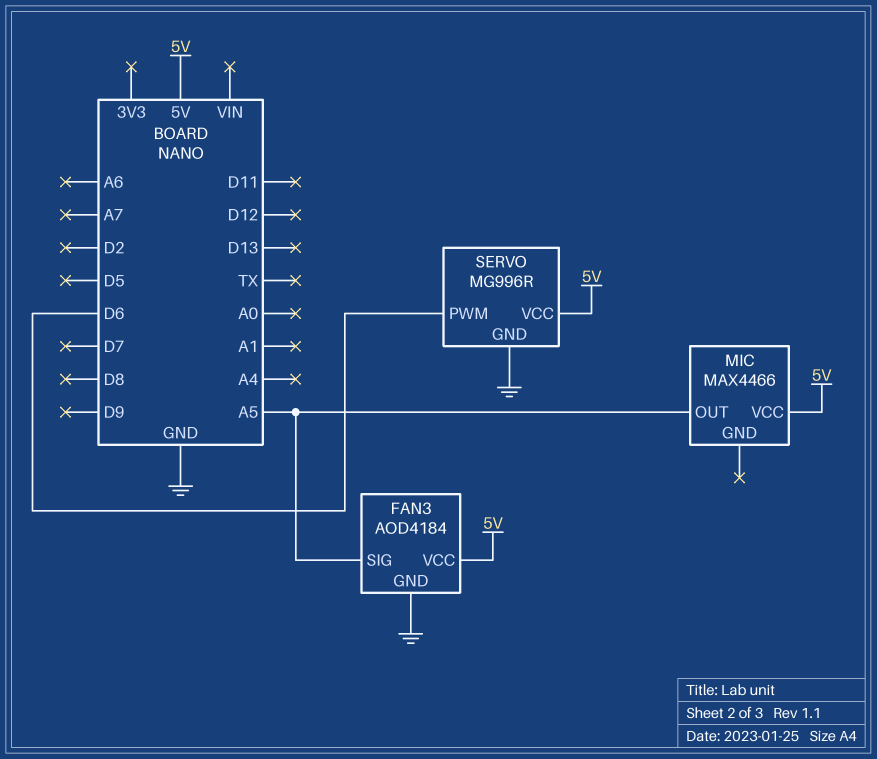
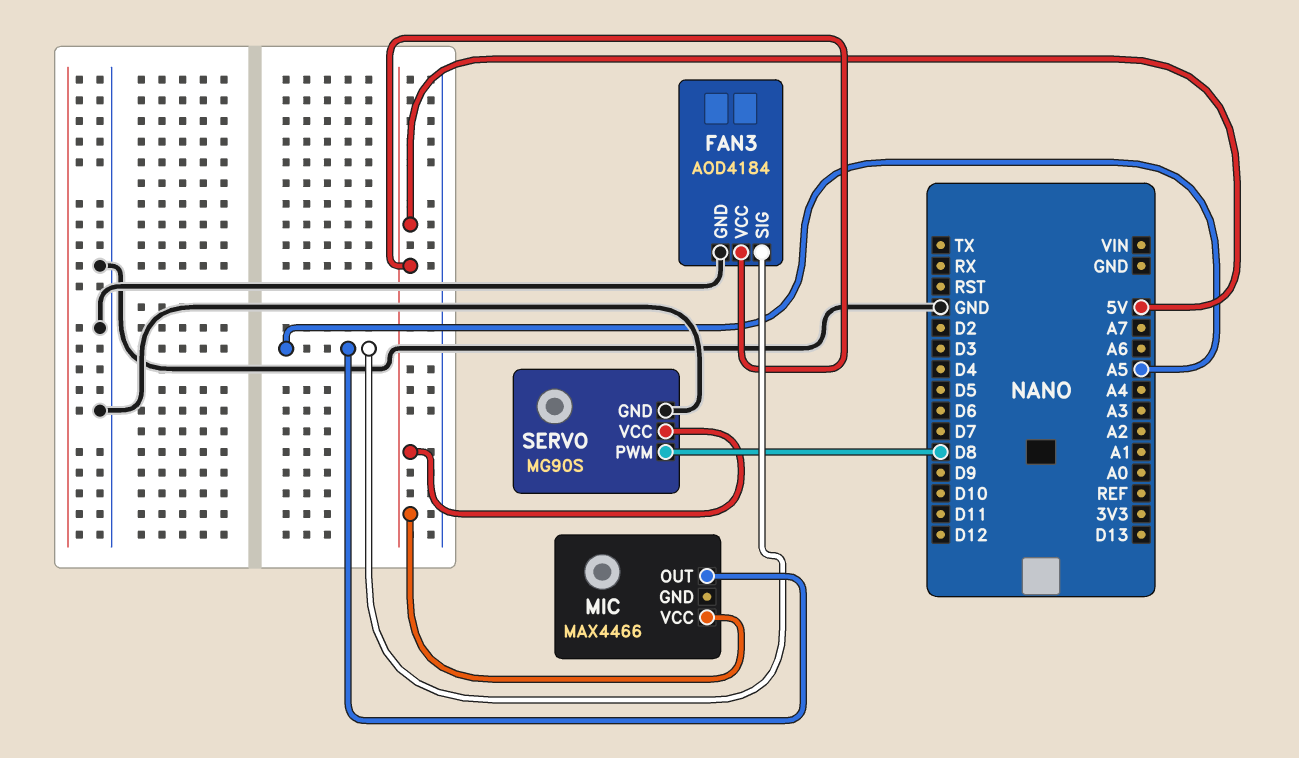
SERVO: MG996R -> MG90S
SERVO pin PWM: D6 -> D8

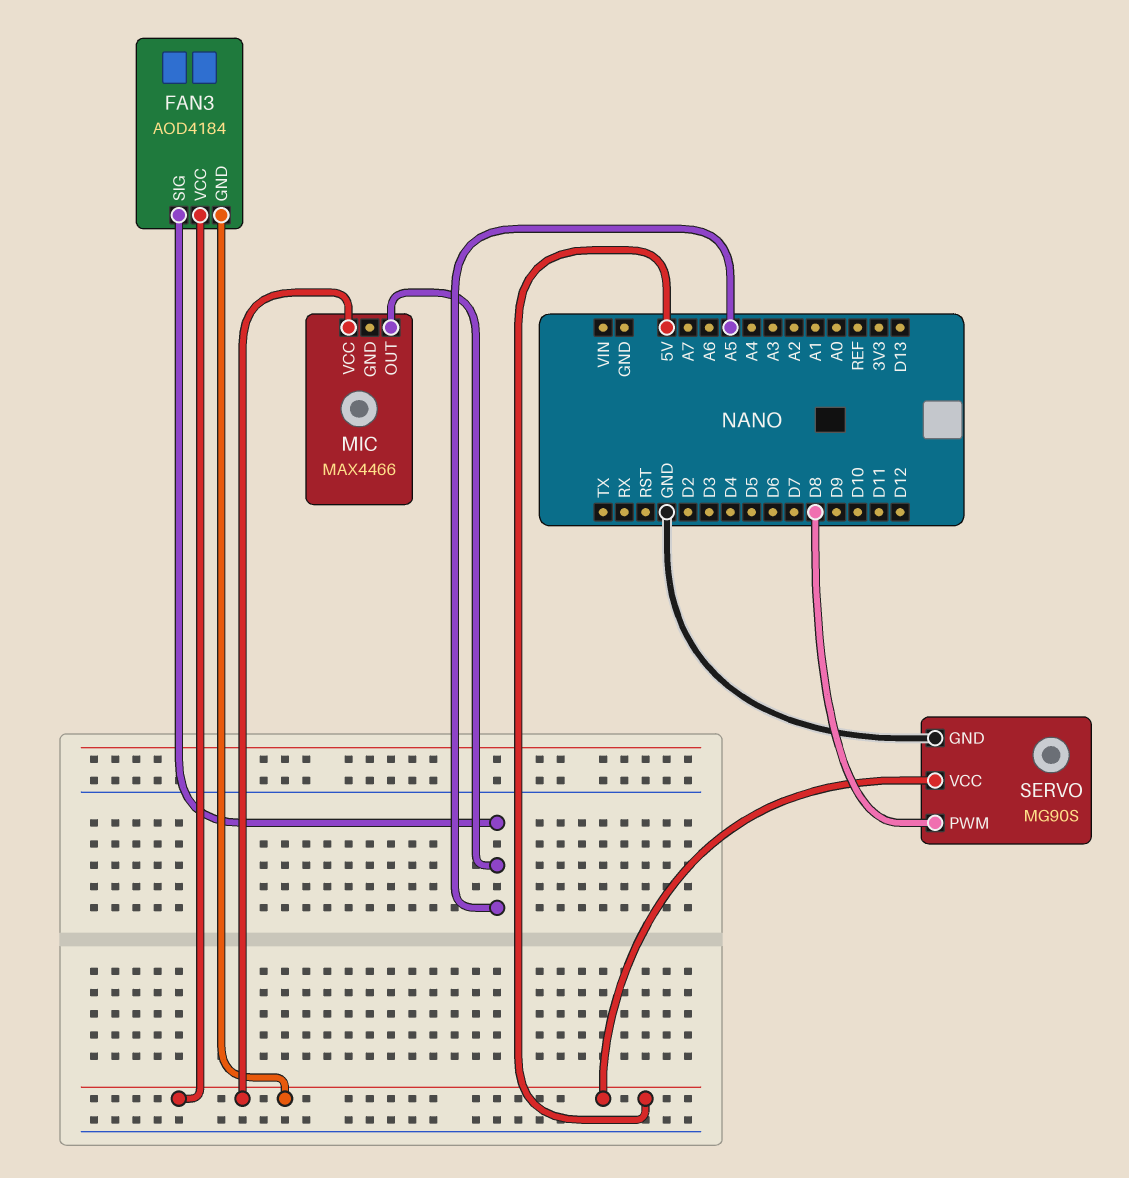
FAN3 pin GND: GND -> 5V

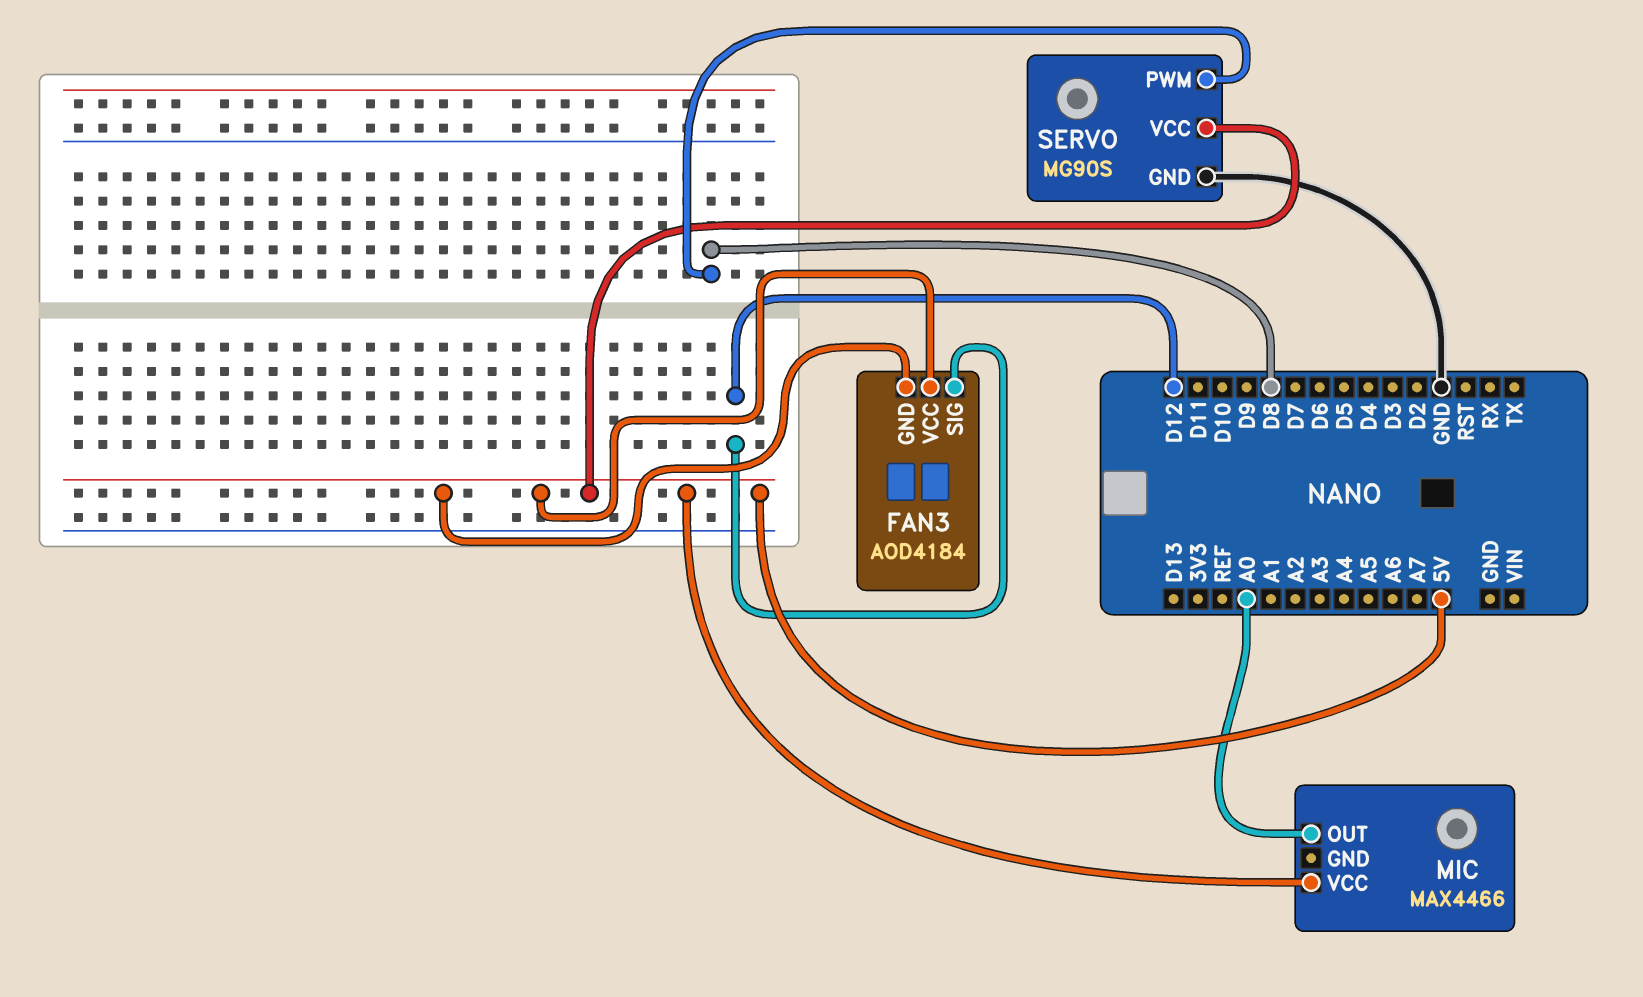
FAN3 pin SIG: A5 -> D12
MIC pin OUT: A5 -> A0

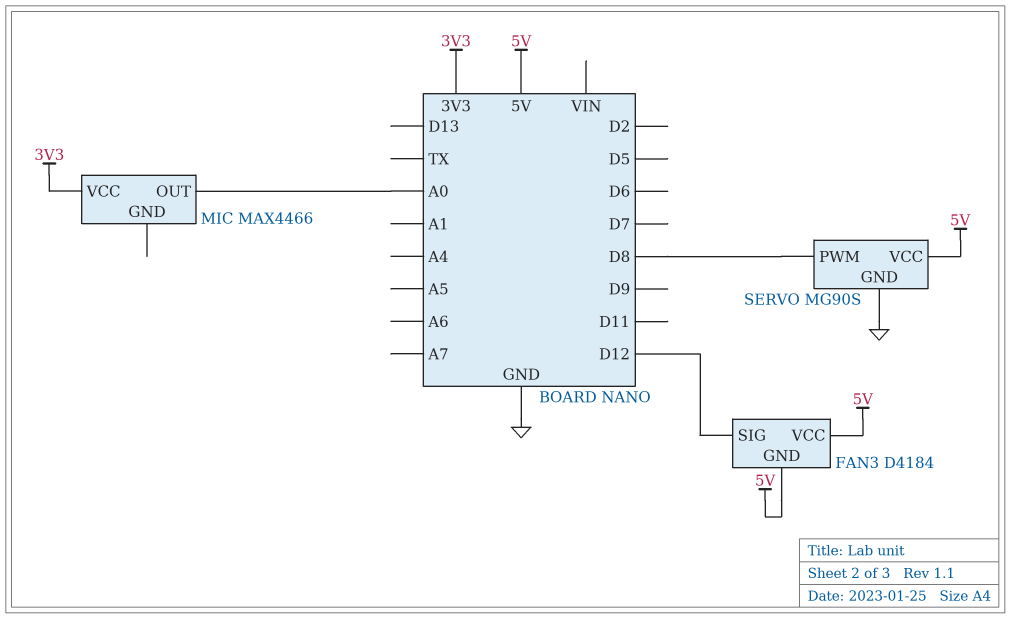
FAN3: AOD4184 -> D4184
MIC pin VCC: 5V -> 3V3

